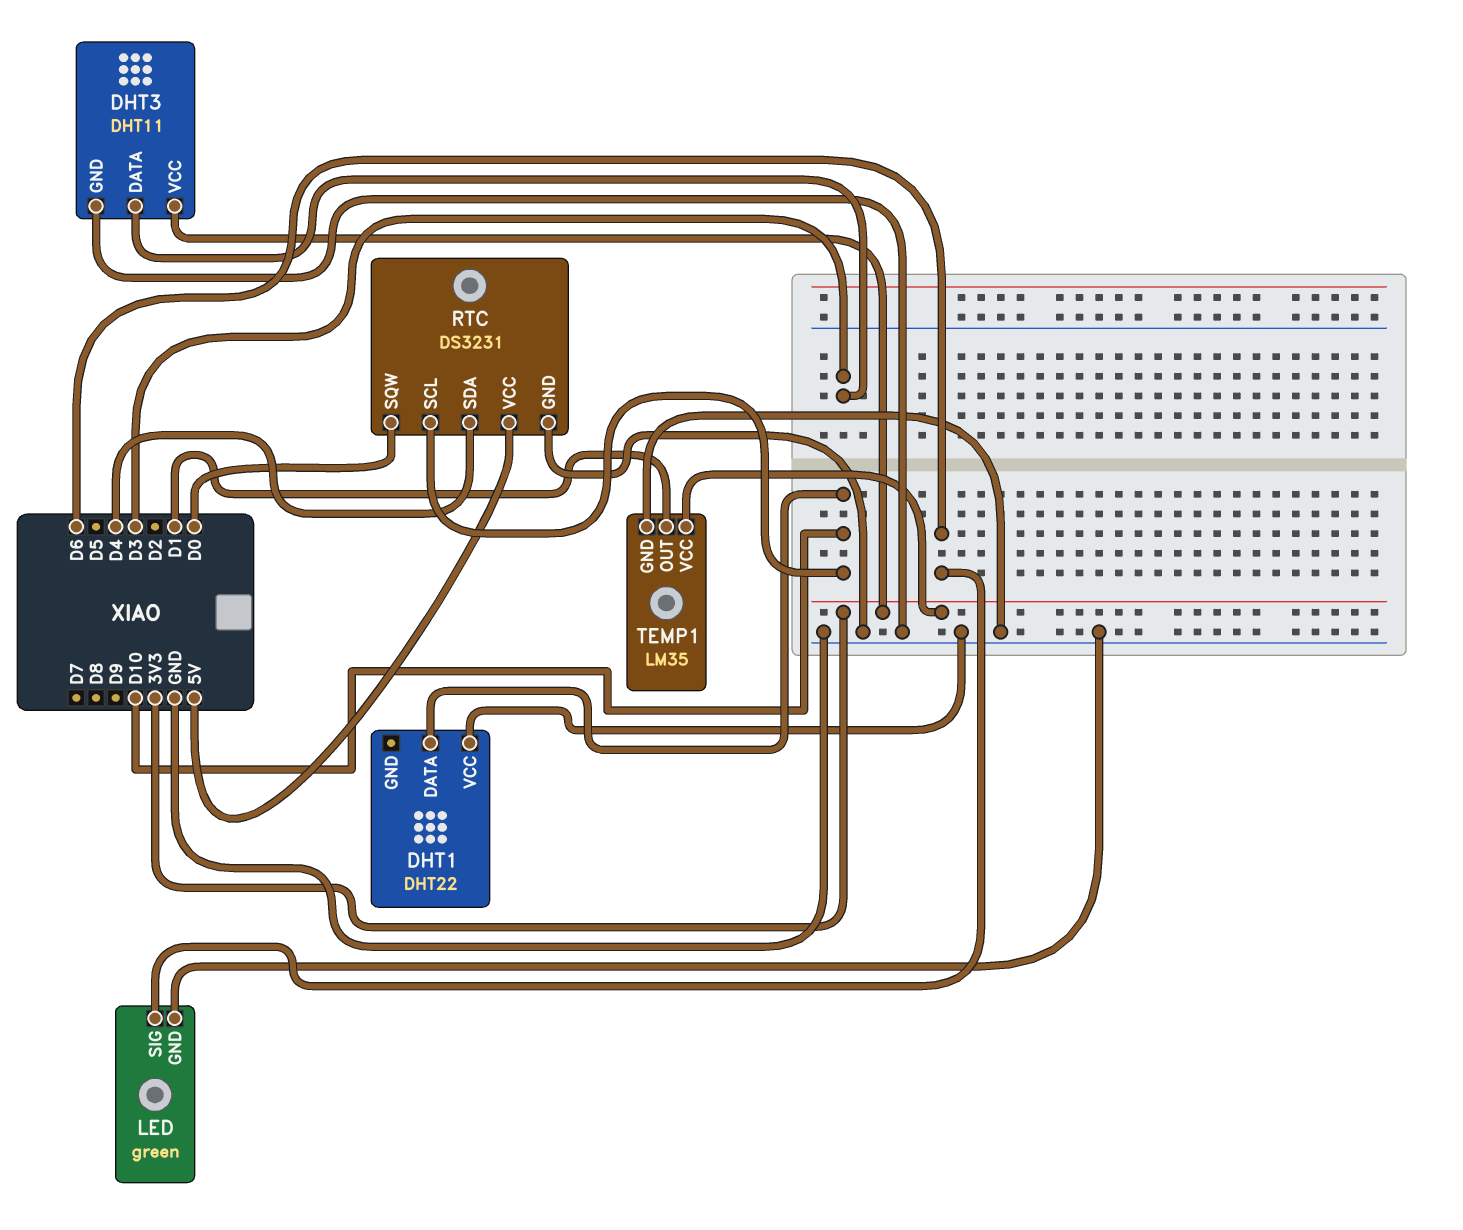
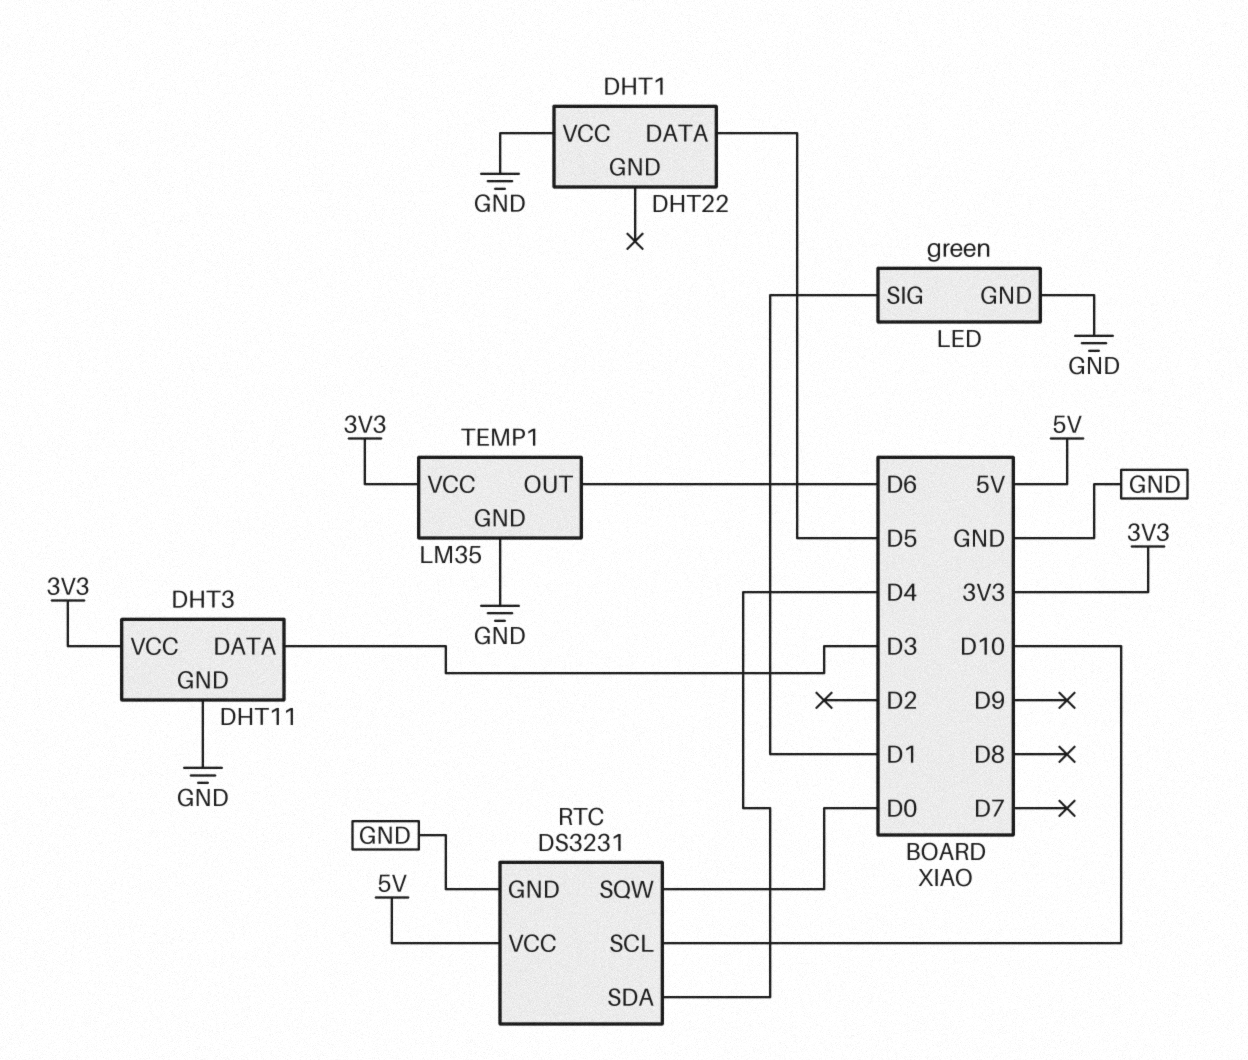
DHT1 pin DATA: D10 -> D5
LED pin SIG: D6 -> D1
TEMP1 pin OUT: D1 -> D6

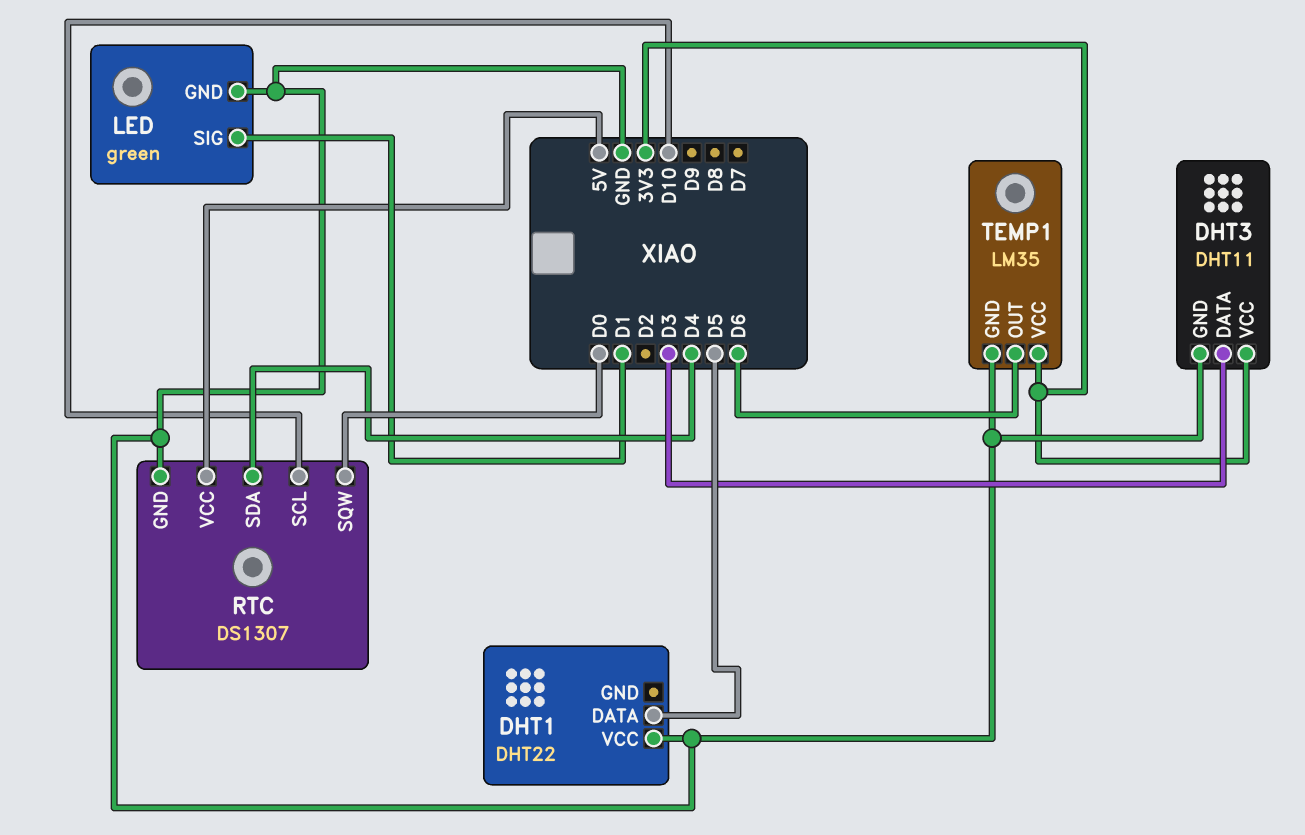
RTC: DS3231 -> DS1307

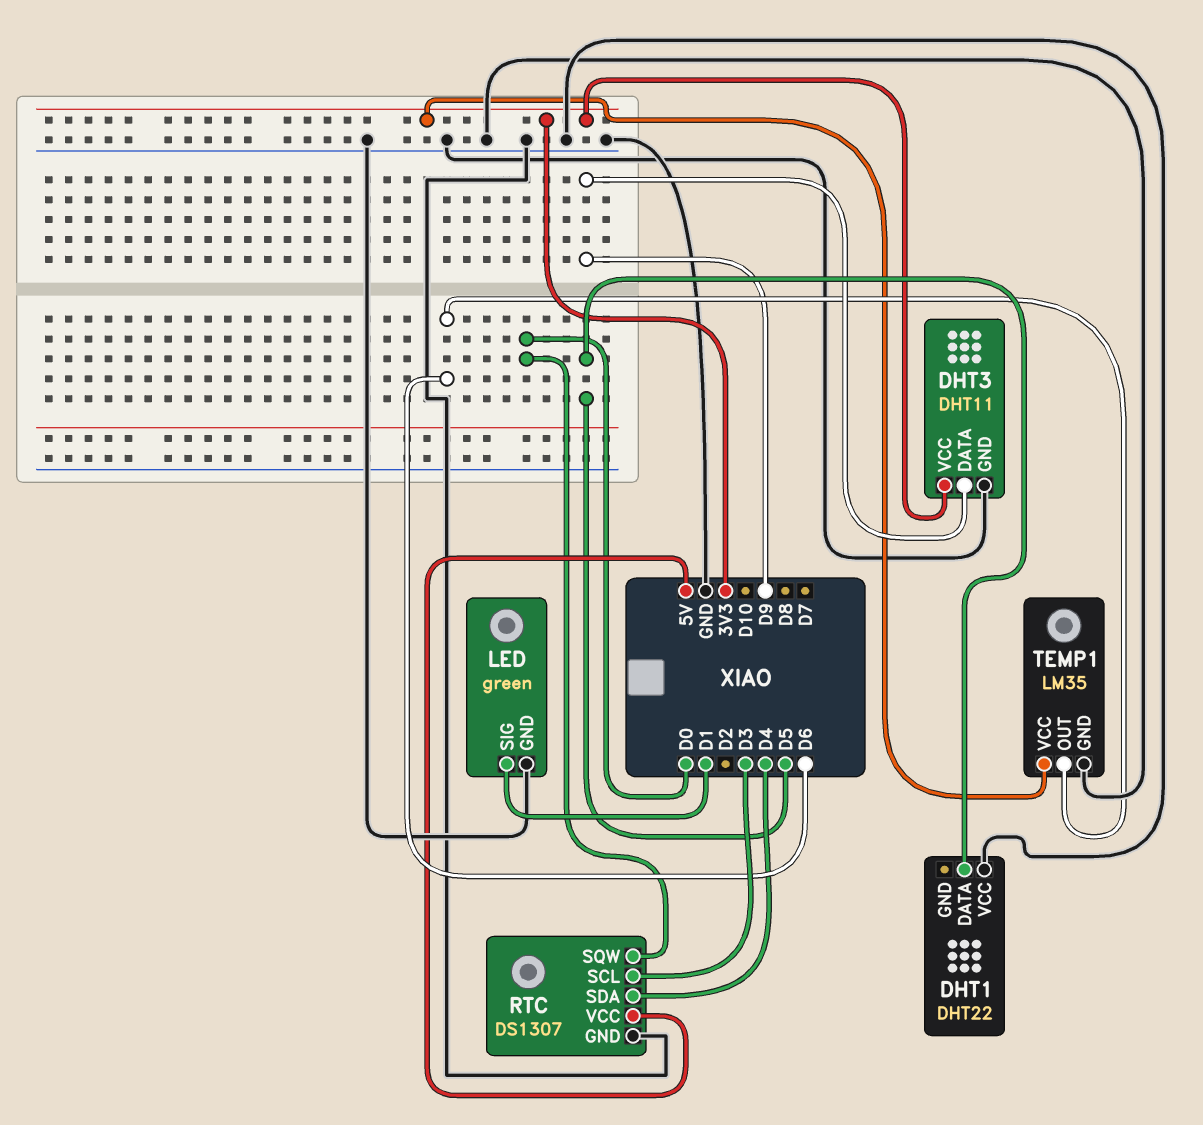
DHT3 pin DATA: D3 -> D9
RTC pin SCL: D10 -> D3

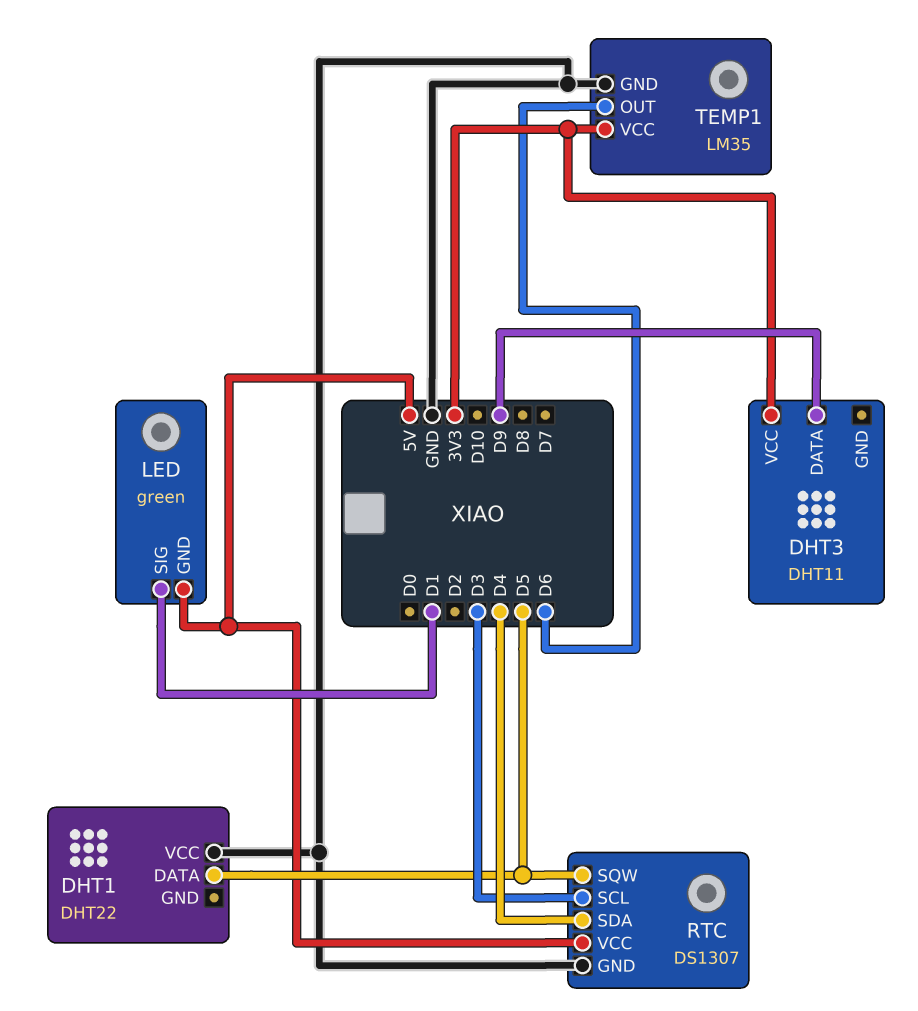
DHT3 pin GND: GND -> none
LED pin GND: GND -> 5V
RTC pin SQW: D0 -> D5

